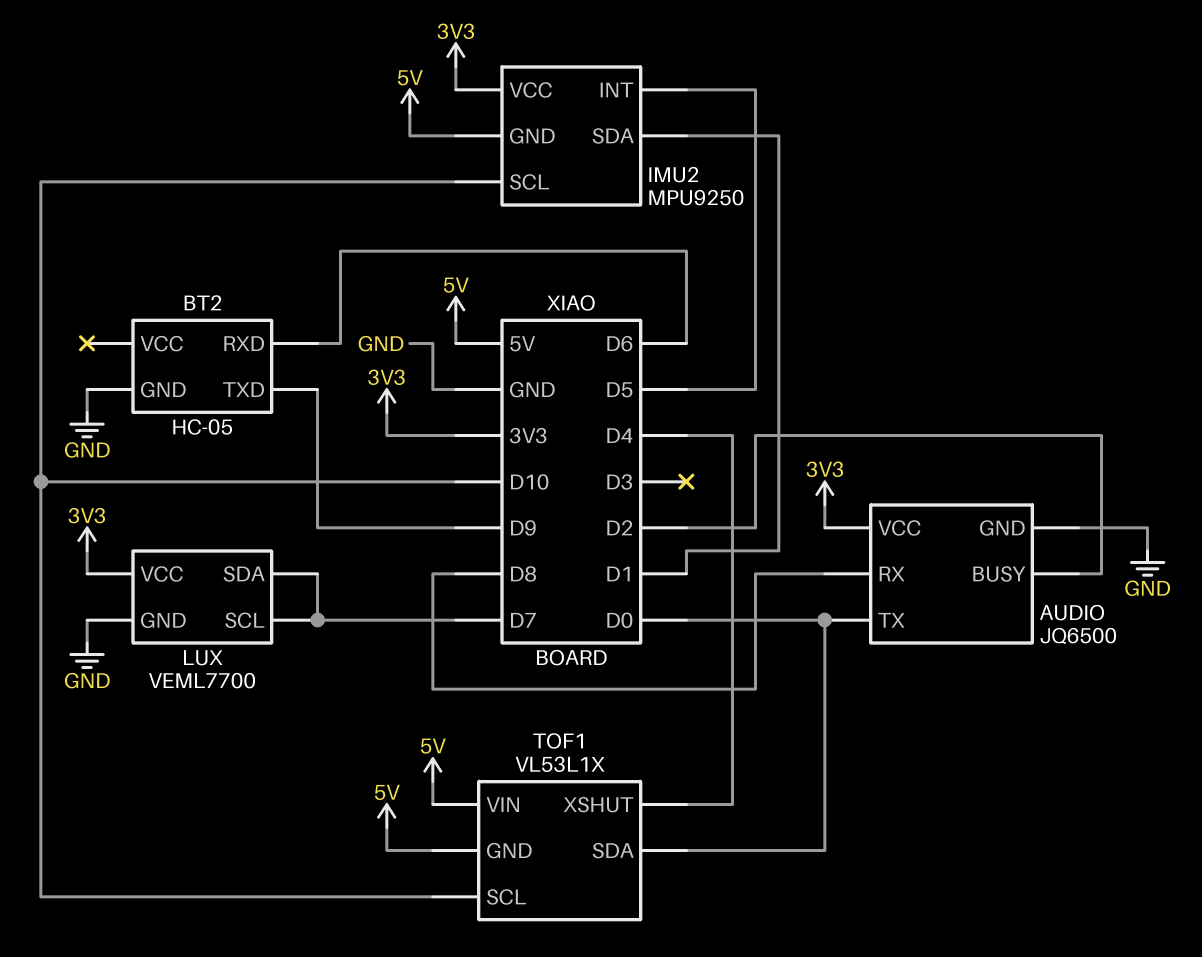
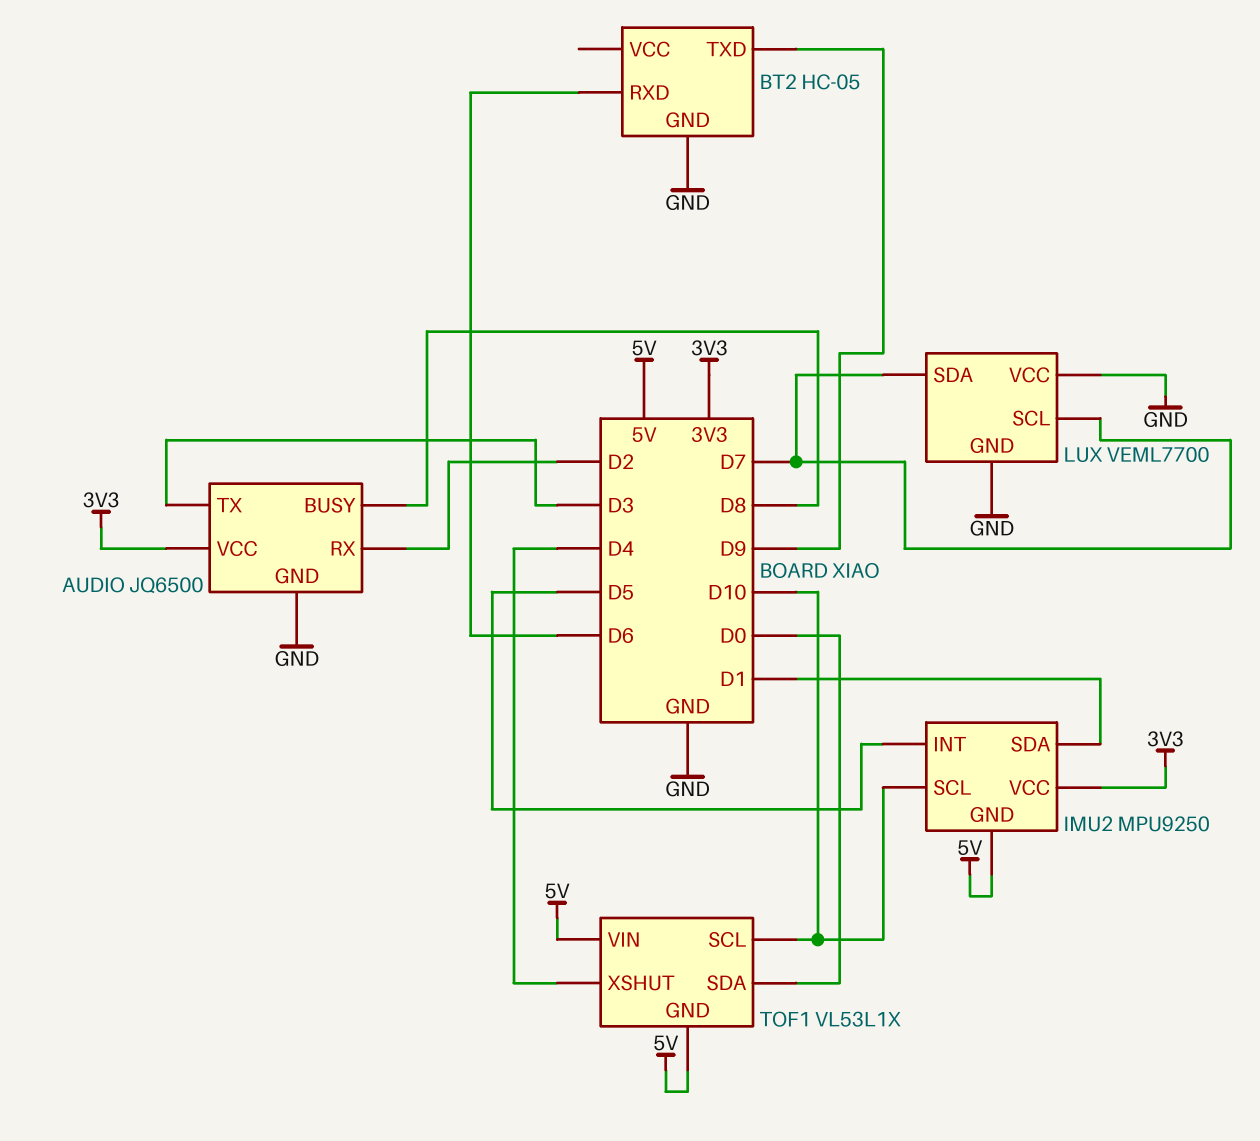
AUDIO pin BUSY: D2 -> D8
AUDIO pin RX: D8 -> D2
AUDIO pin TX: D0 -> D3
LUX pin VCC: 3V3 -> GND

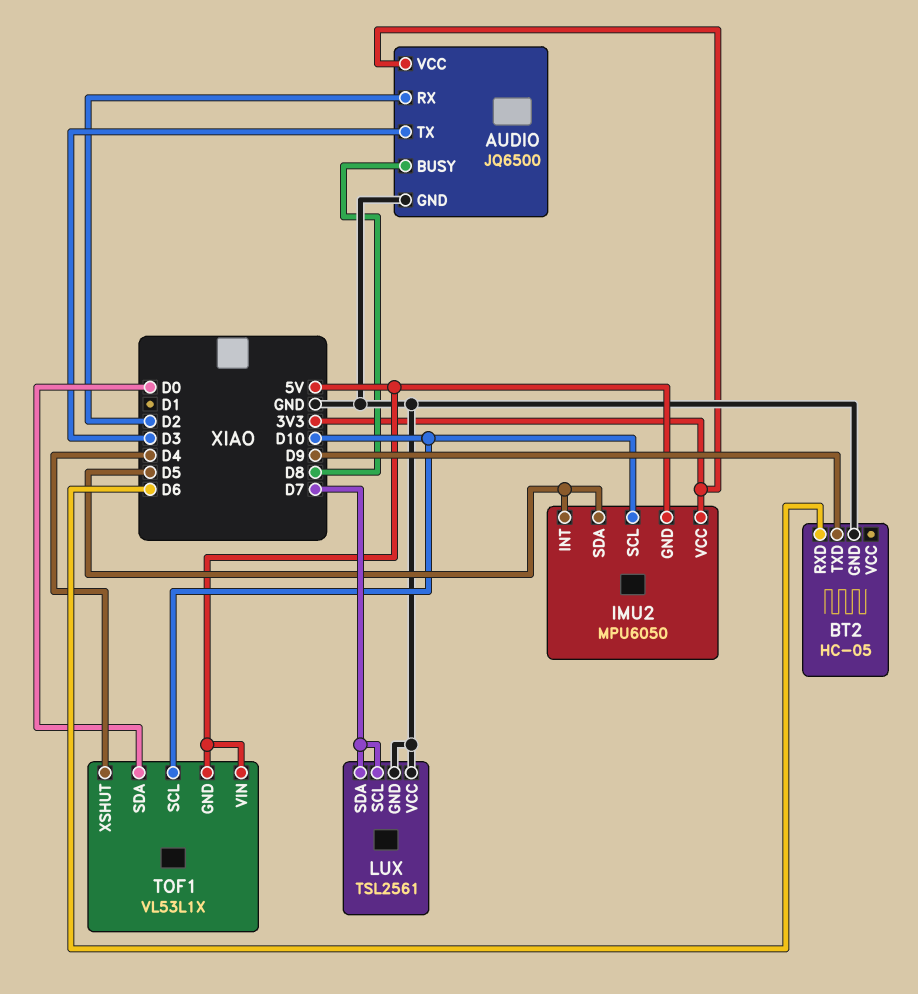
IMU2: MPU9250 -> MPU6050
IMU2 pin SDA: D1 -> D5
LUX: VEML7700 -> TSL2561

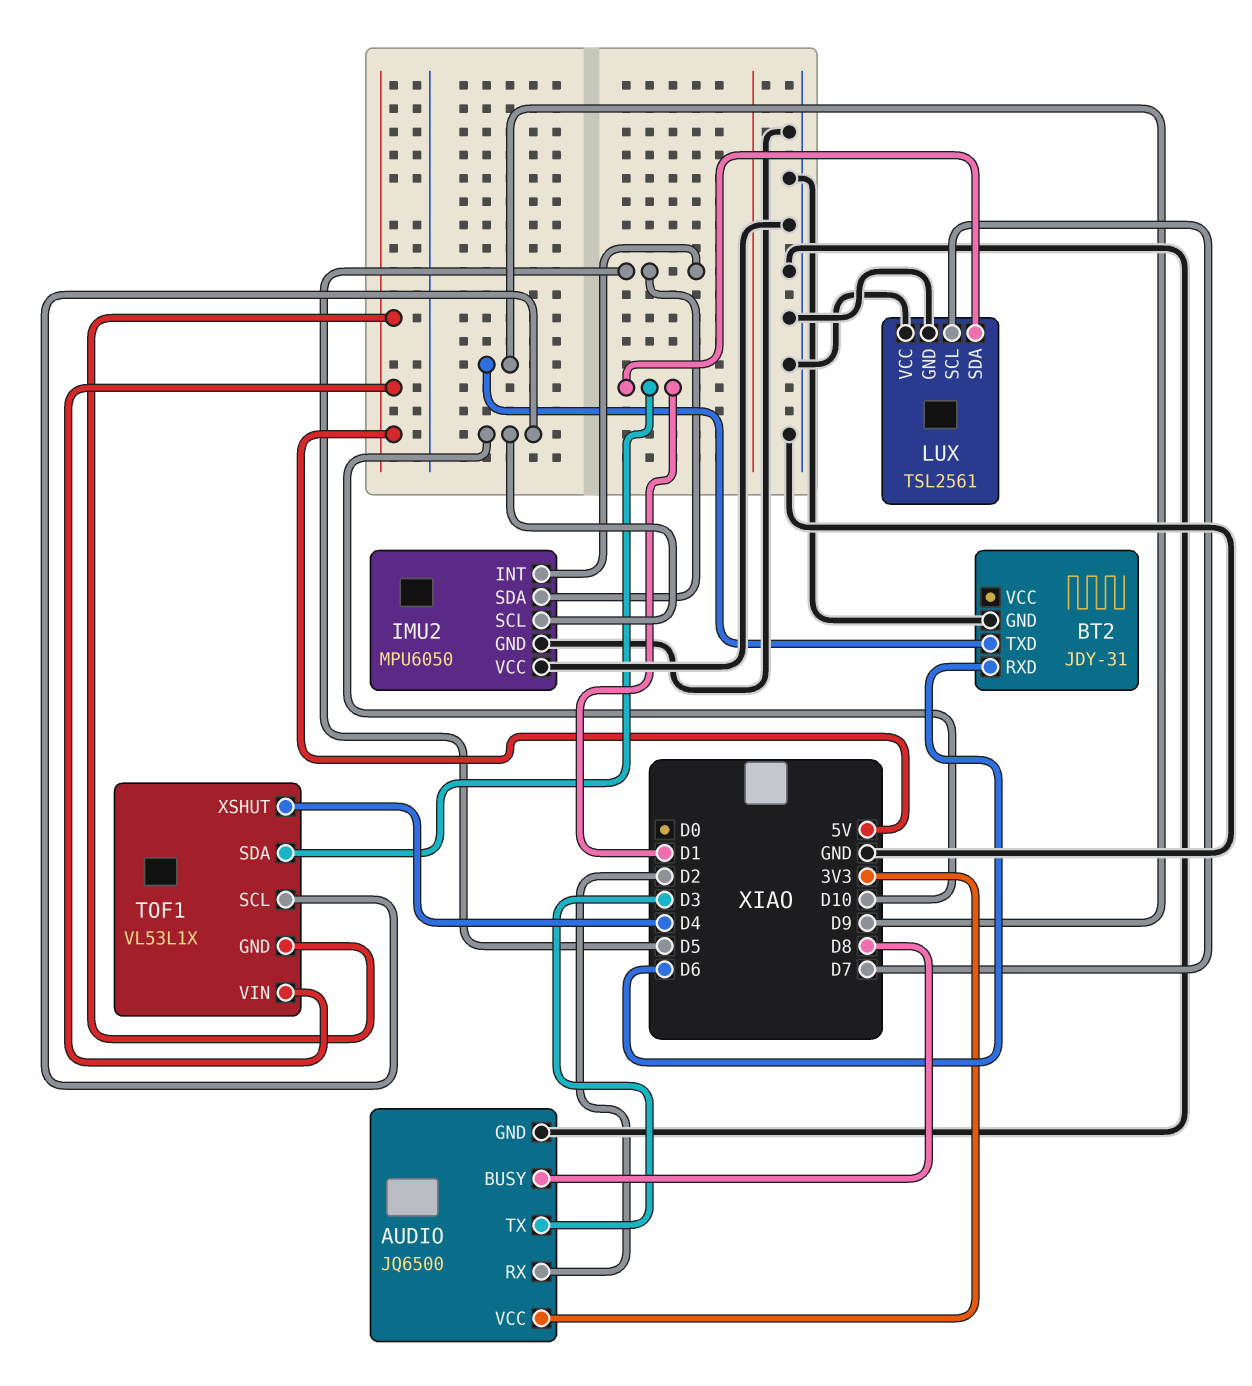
BT2: HC-05 -> JDY-31
IMU2 pin GND: 5V -> GND
IMU2 pin VCC: 3V3 -> GND
LUX pin SDA: D7 -> D1
TOF1 pin SDA: D0 -> D1

